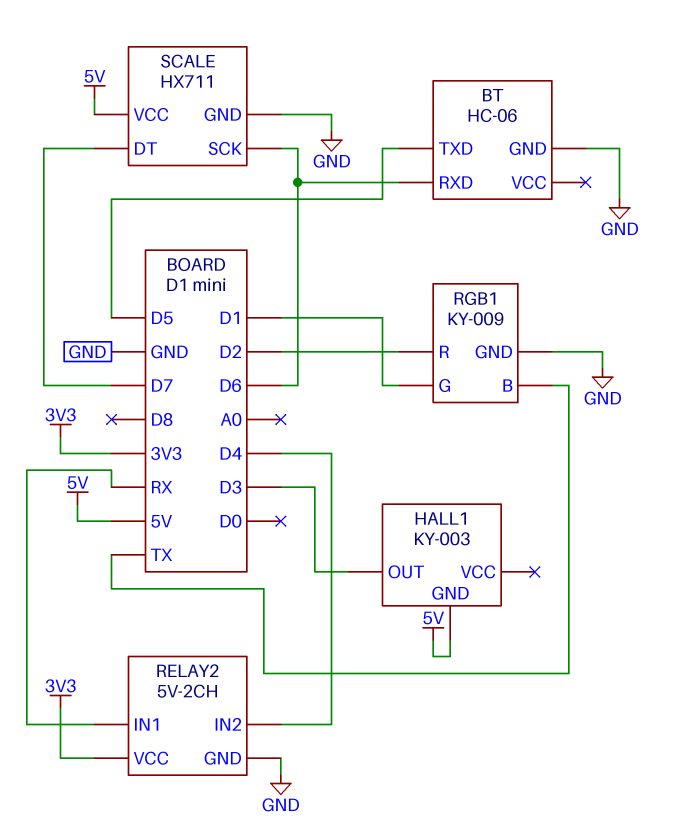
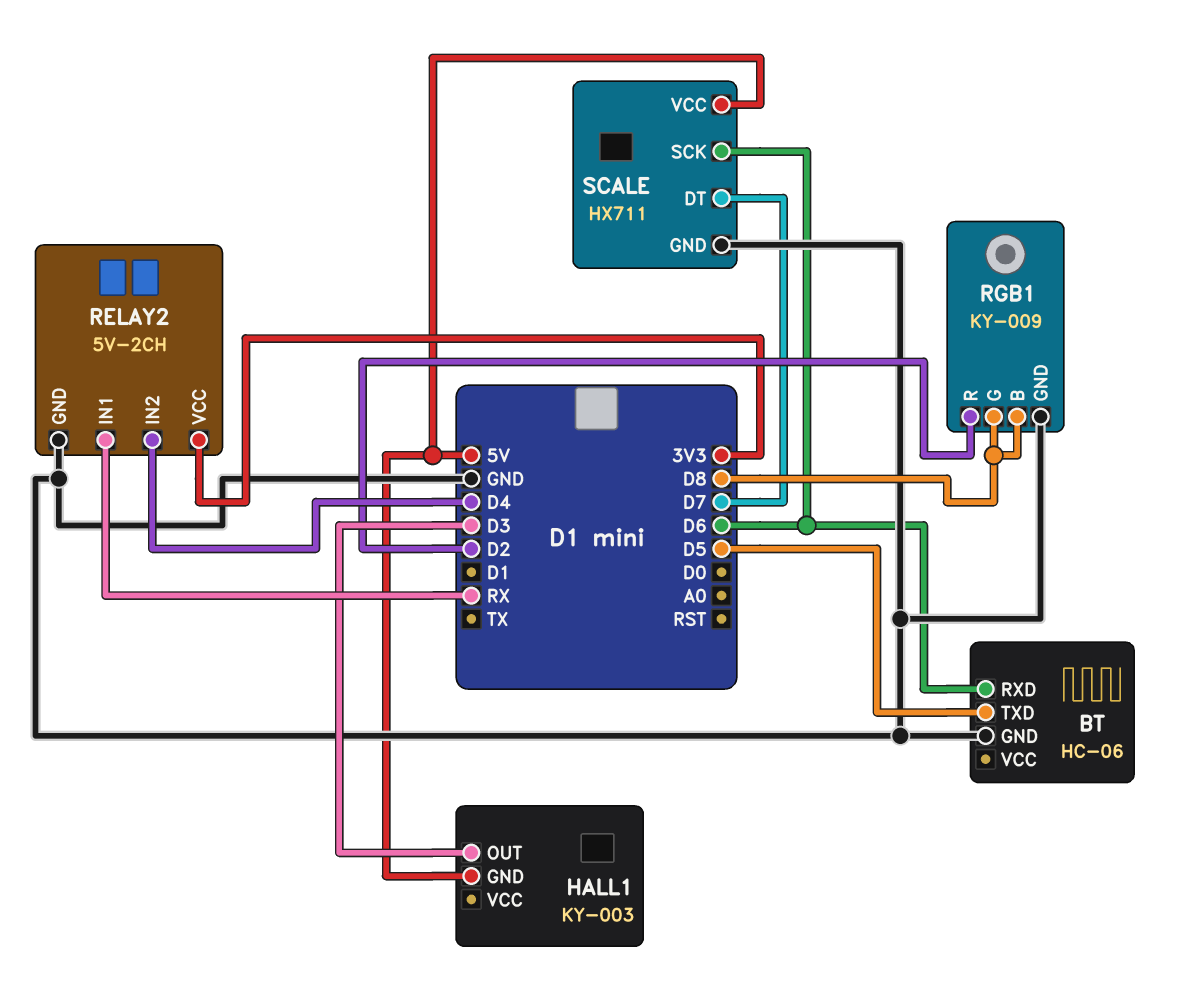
RGB1 pin B: TX -> D8
RGB1 pin G: D1 -> D8

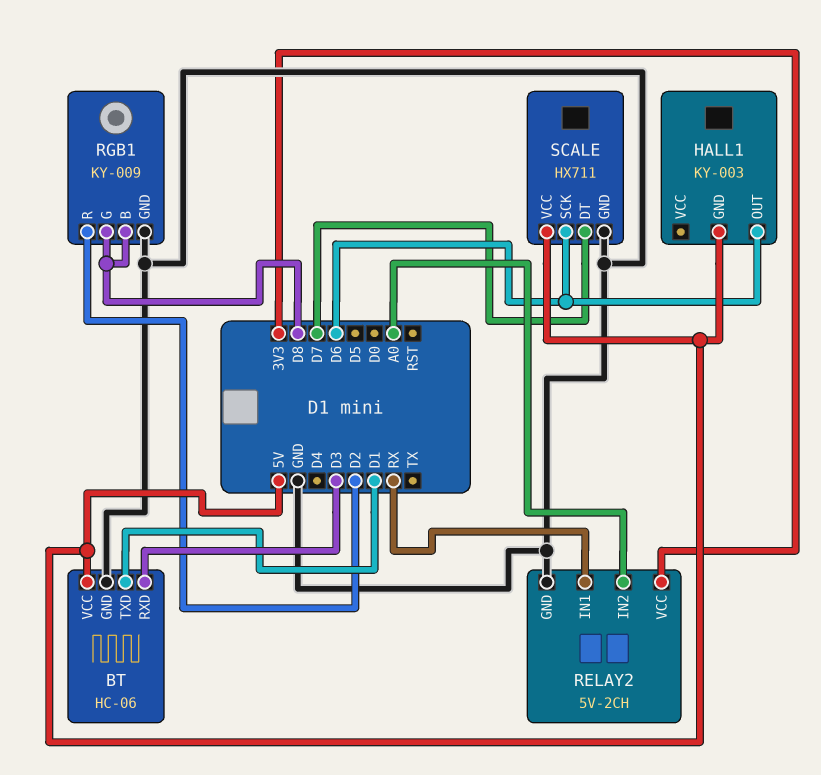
BT pin RXD: D6 -> D3
BT pin TXD: D5 -> D1
BT pin VCC: none -> 5V
HALL1 pin OUT: D3 -> D6
RELAY2 pin IN2: D4 -> A0

